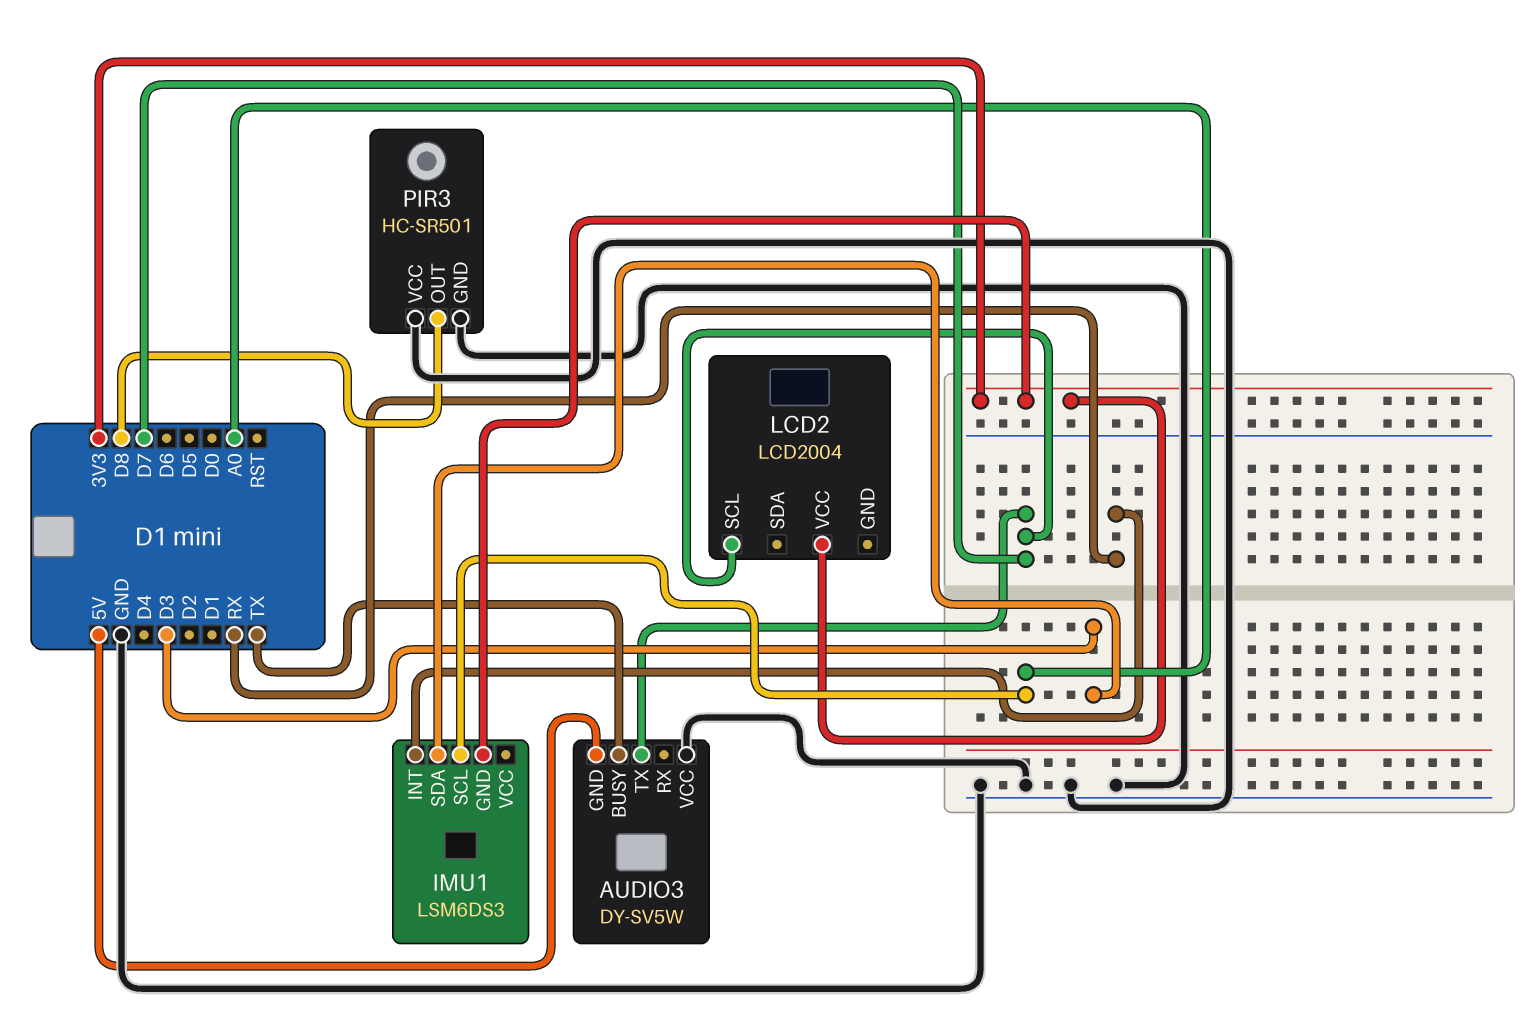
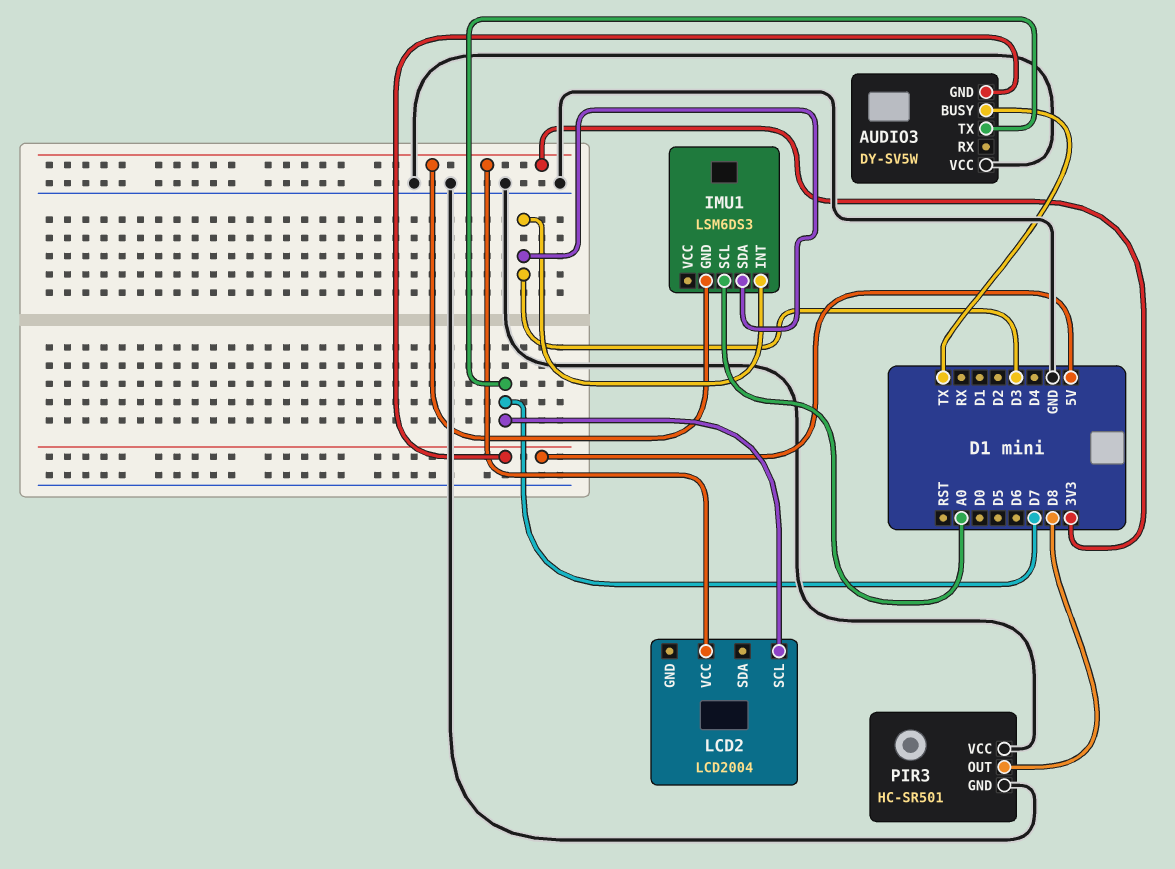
IMU1 pin INT: RX -> D3

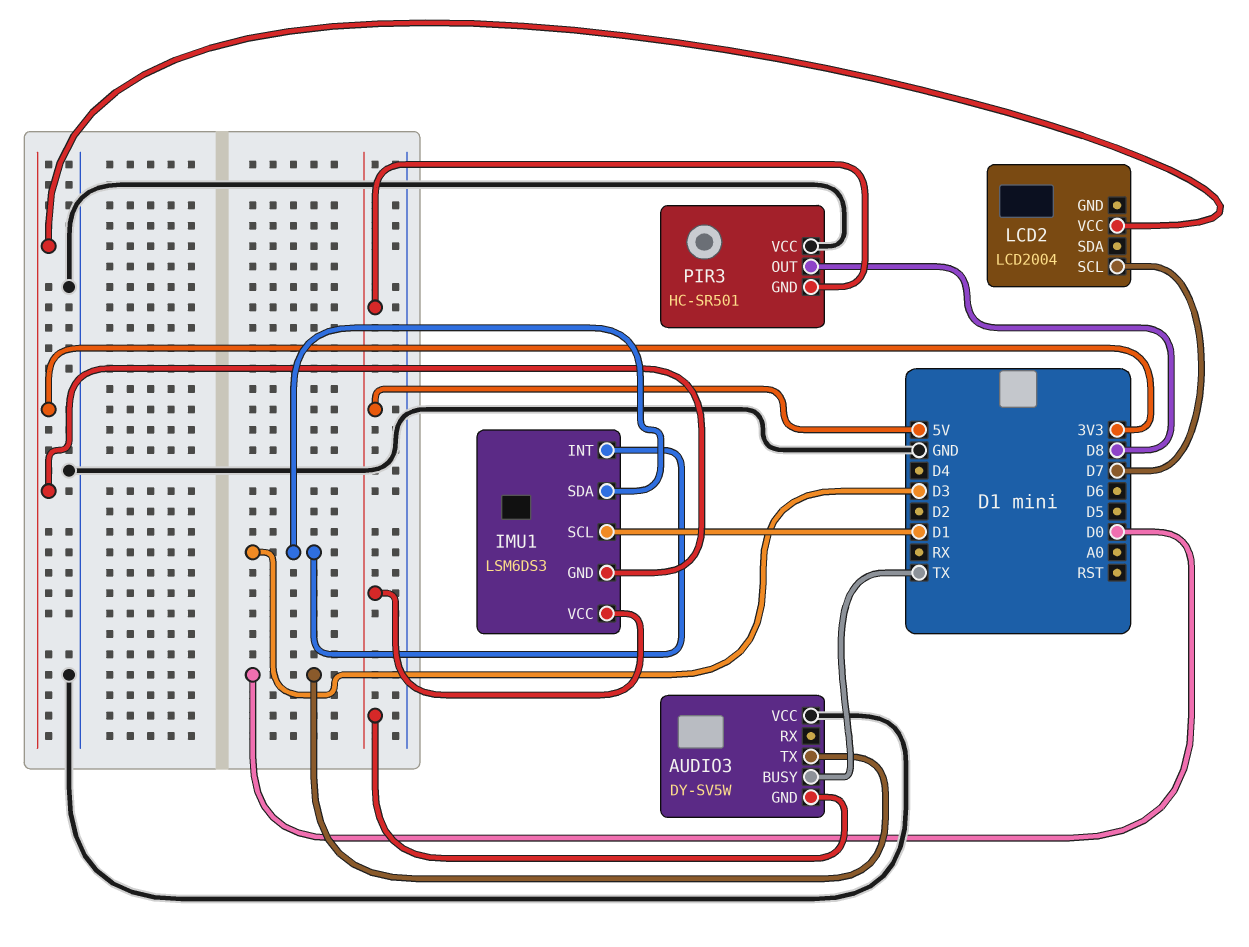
AUDIO3 pin TX: D7 -> D0
IMU1 pin SCL: A0 -> D1
IMU1 pin VCC: none -> 5V
PIR3 pin GND: GND -> 5V

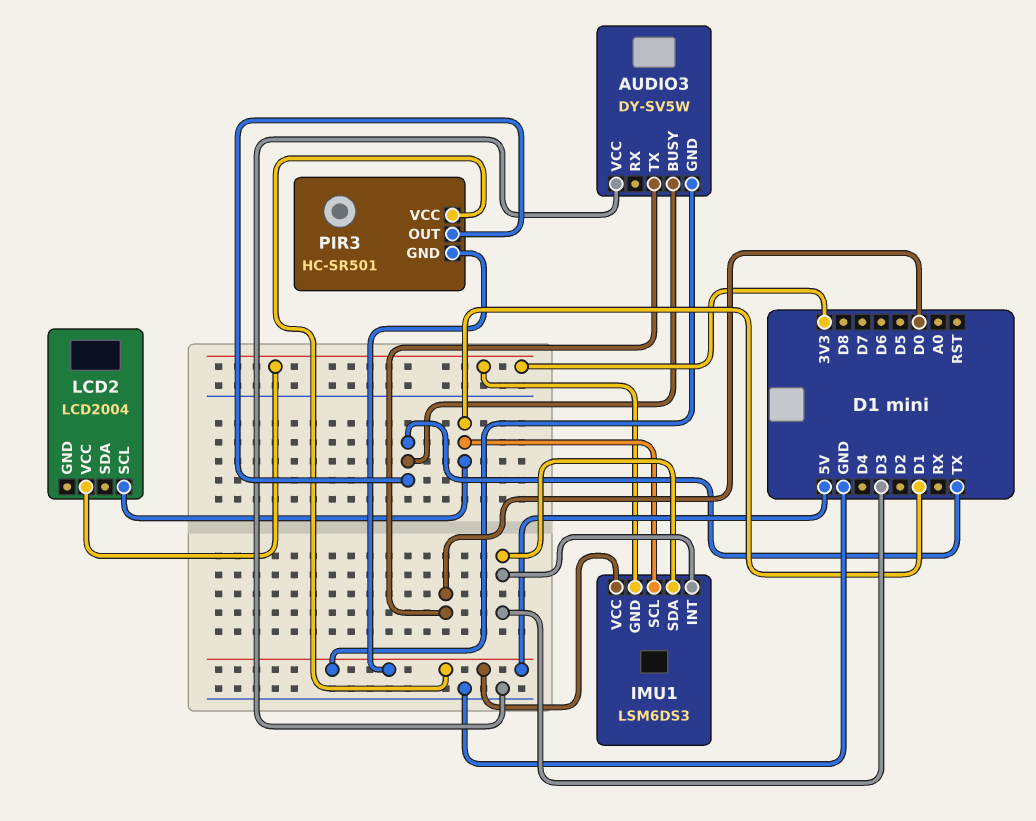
LCD2 pin SCL: D7 -> D1
PIR3 pin OUT: D8 -> TX
PIR3 pin VCC: GND -> 5V

